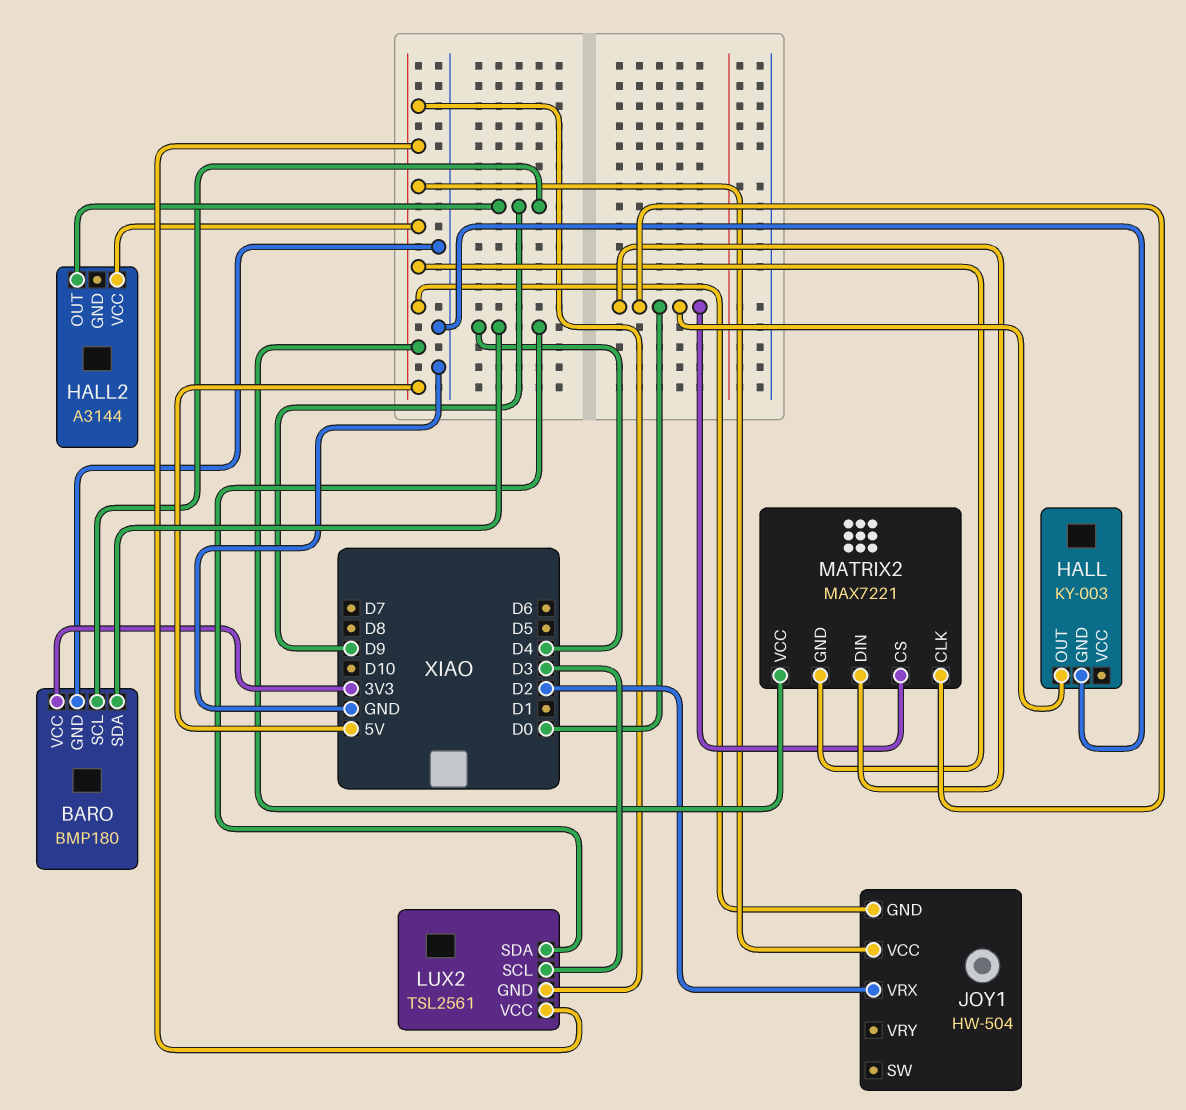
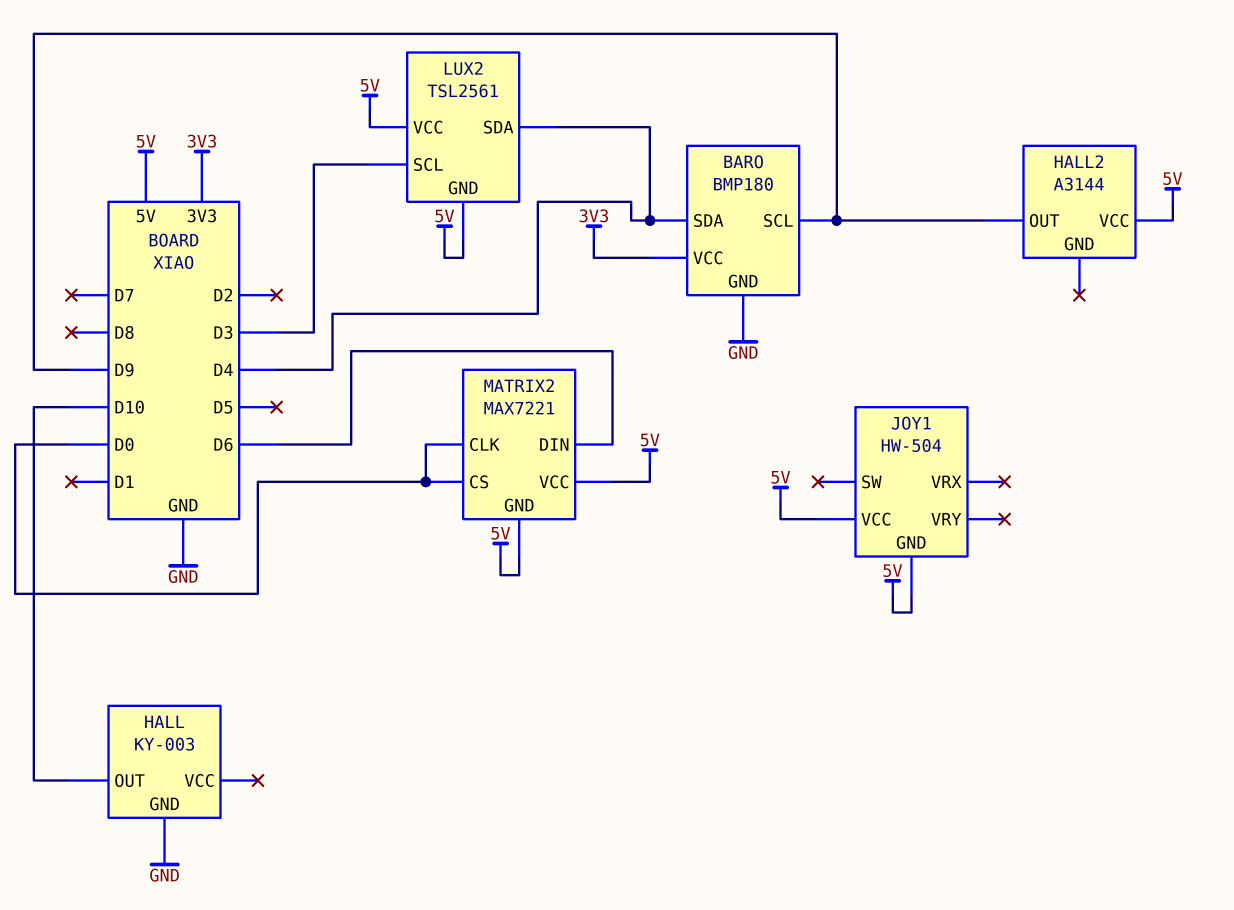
HALL pin OUT: D0 -> D10
JOY1 pin VRX: D2 -> none
MATRIX2 pin DIN: D0 -> D6

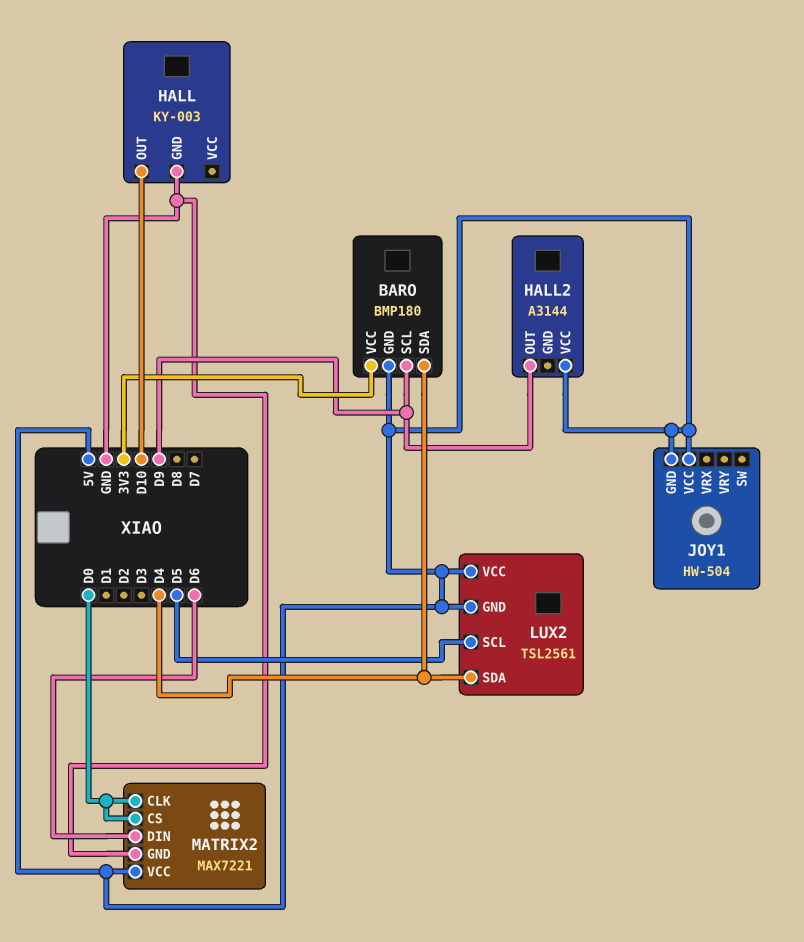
BARO pin GND: GND -> 5V
LUX2 pin SCL: D3 -> D5
MATRIX2 pin GND: 5V -> GND

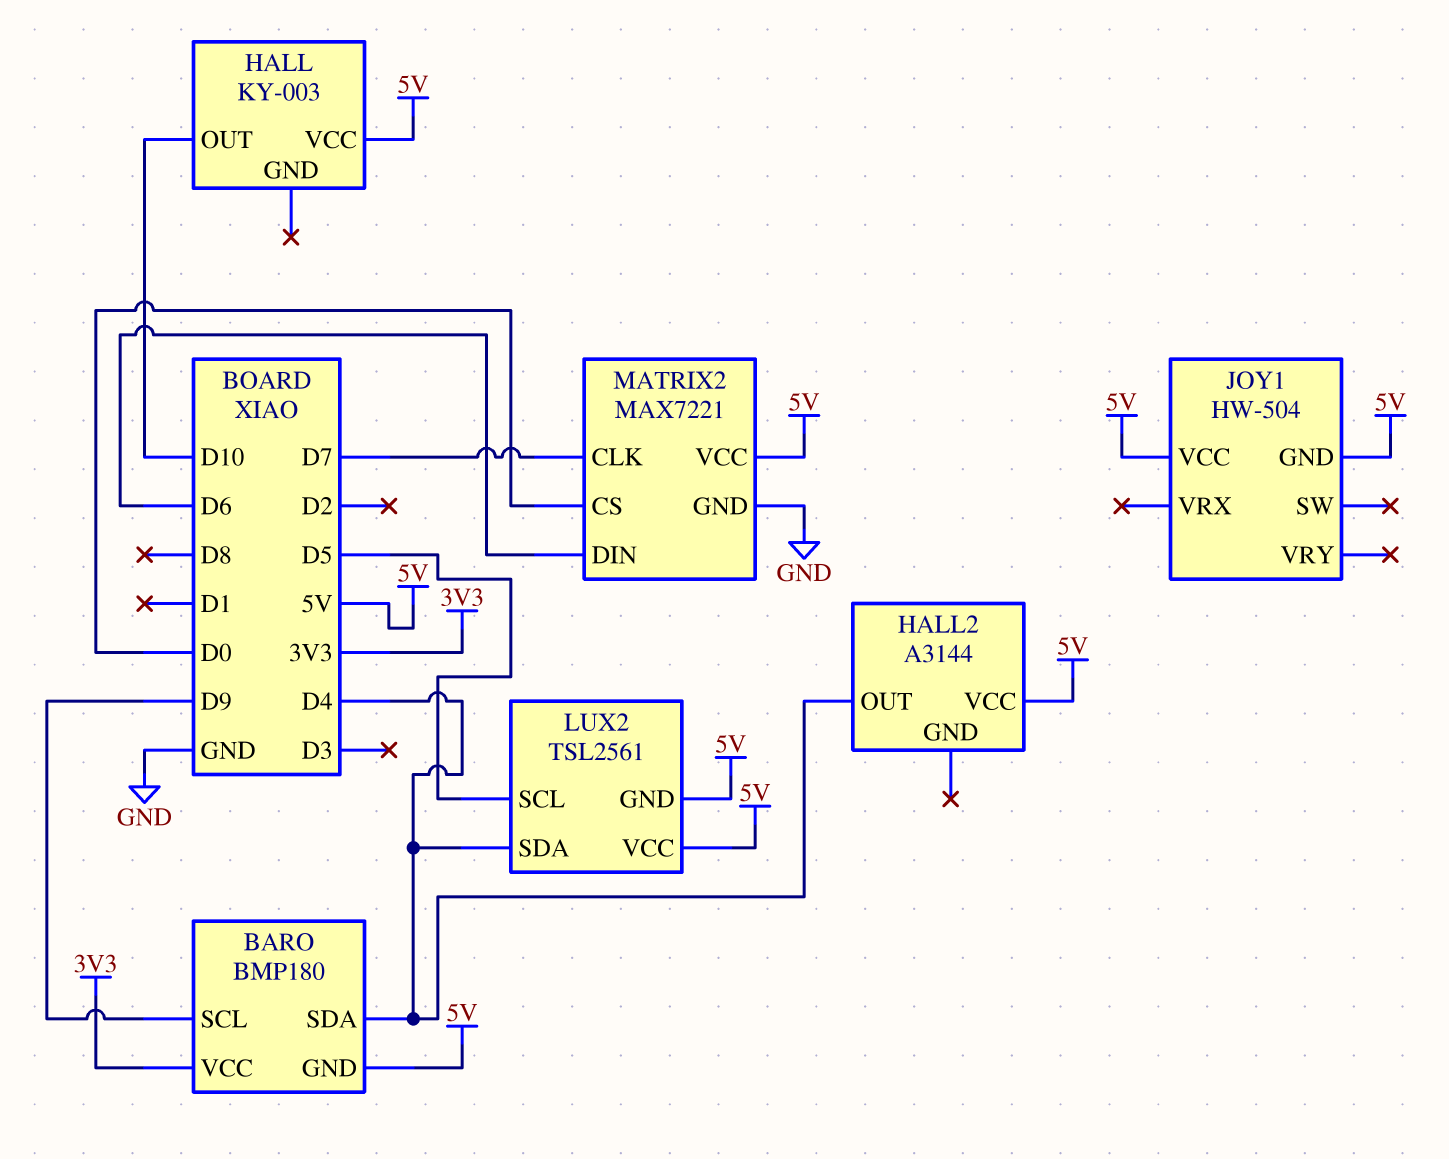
HALL pin GND: GND -> none
HALL pin VCC: none -> 5V
HALL2 pin OUT: D9 -> D4
MATRIX2 pin CLK: D0 -> D7

